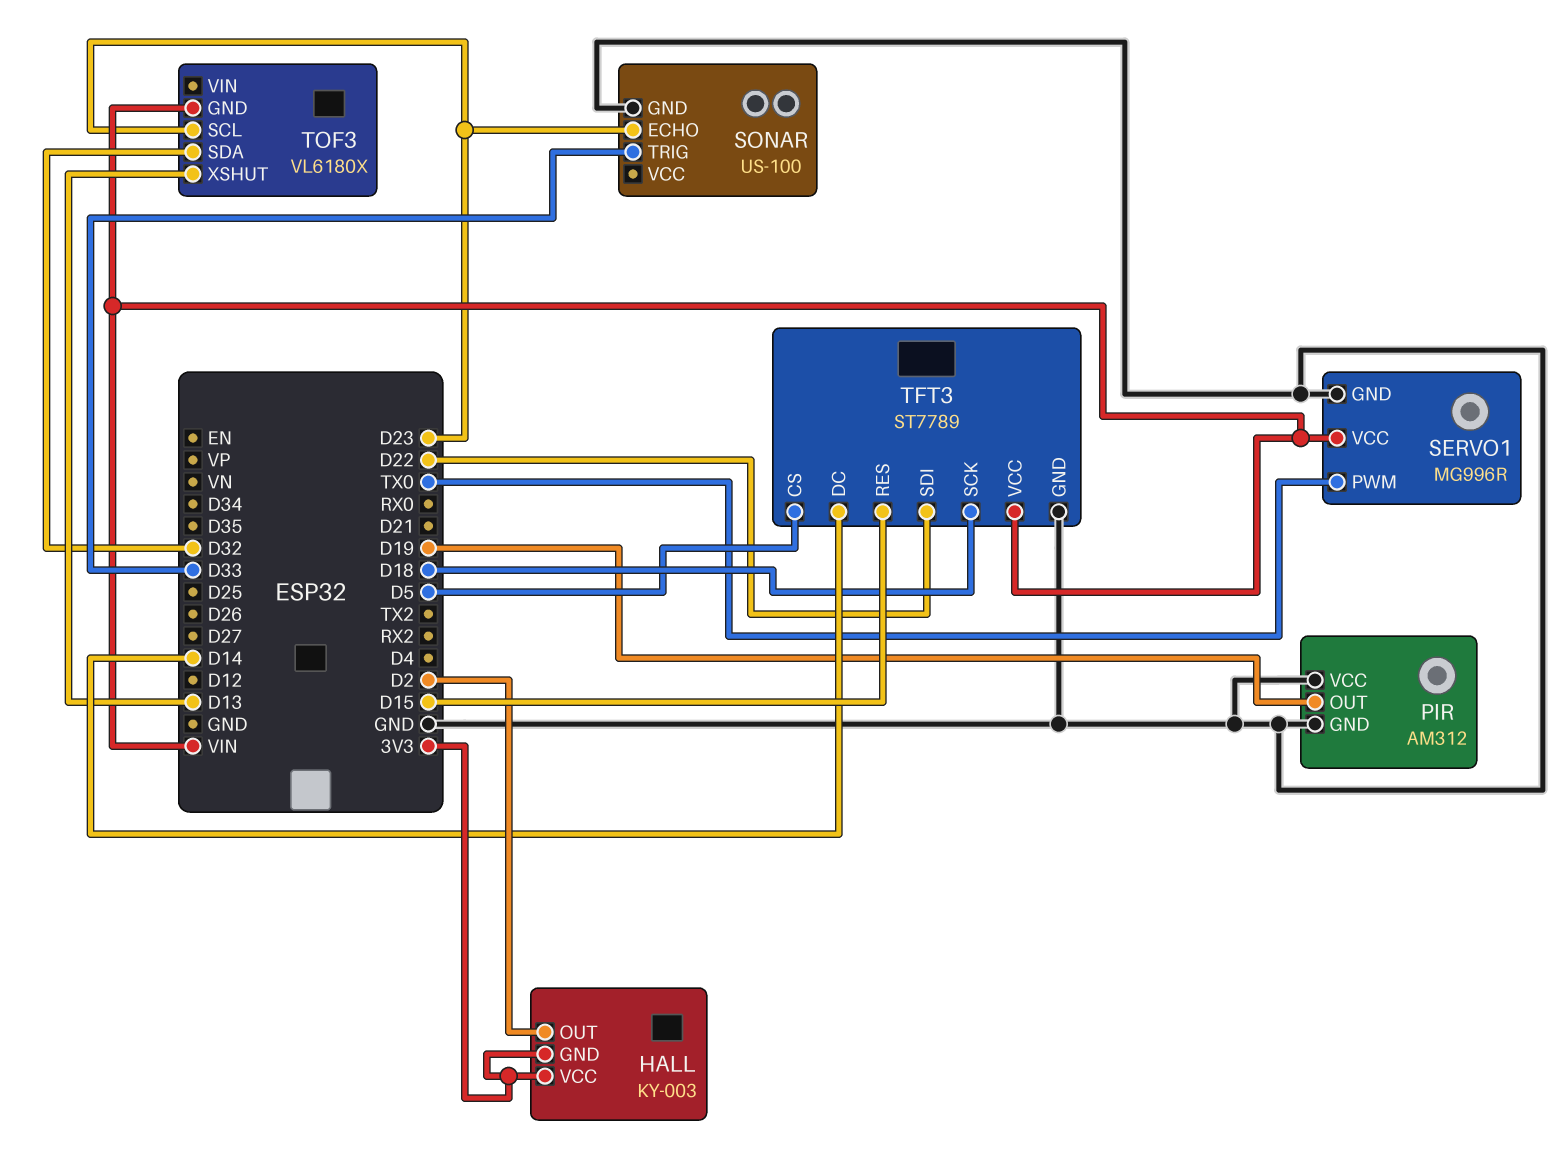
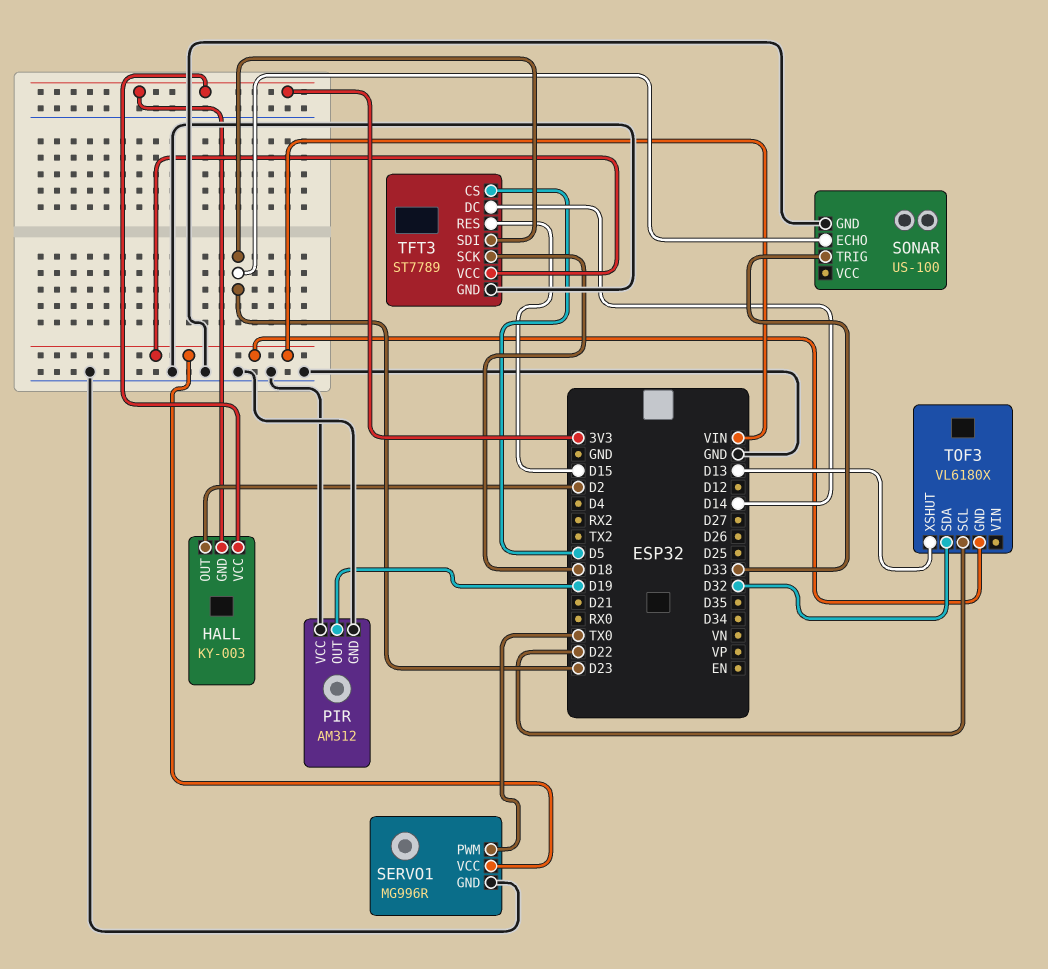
TFT3 pin SDI: D22 -> D23
TOF3 pin SCL: D23 -> D22

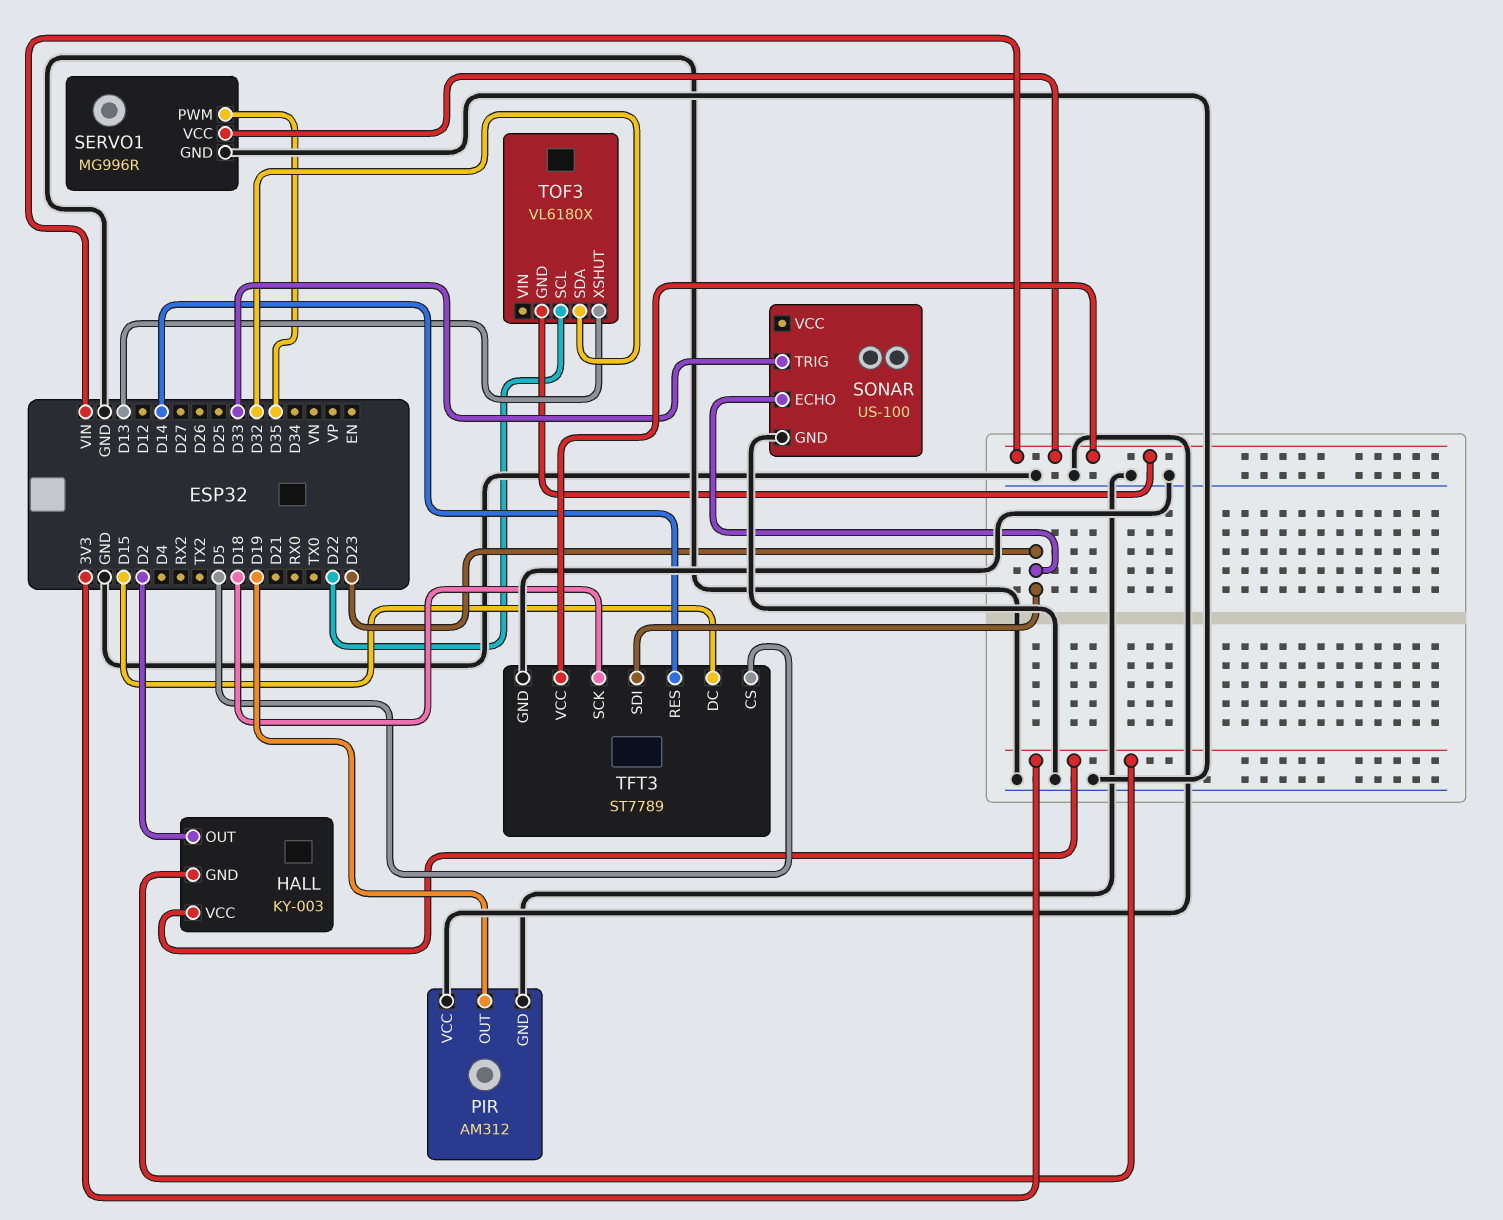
SERVO1 pin PWM: TX0 -> D35
TFT3 pin DC: D14 -> D15
TFT3 pin RES: D15 -> D14

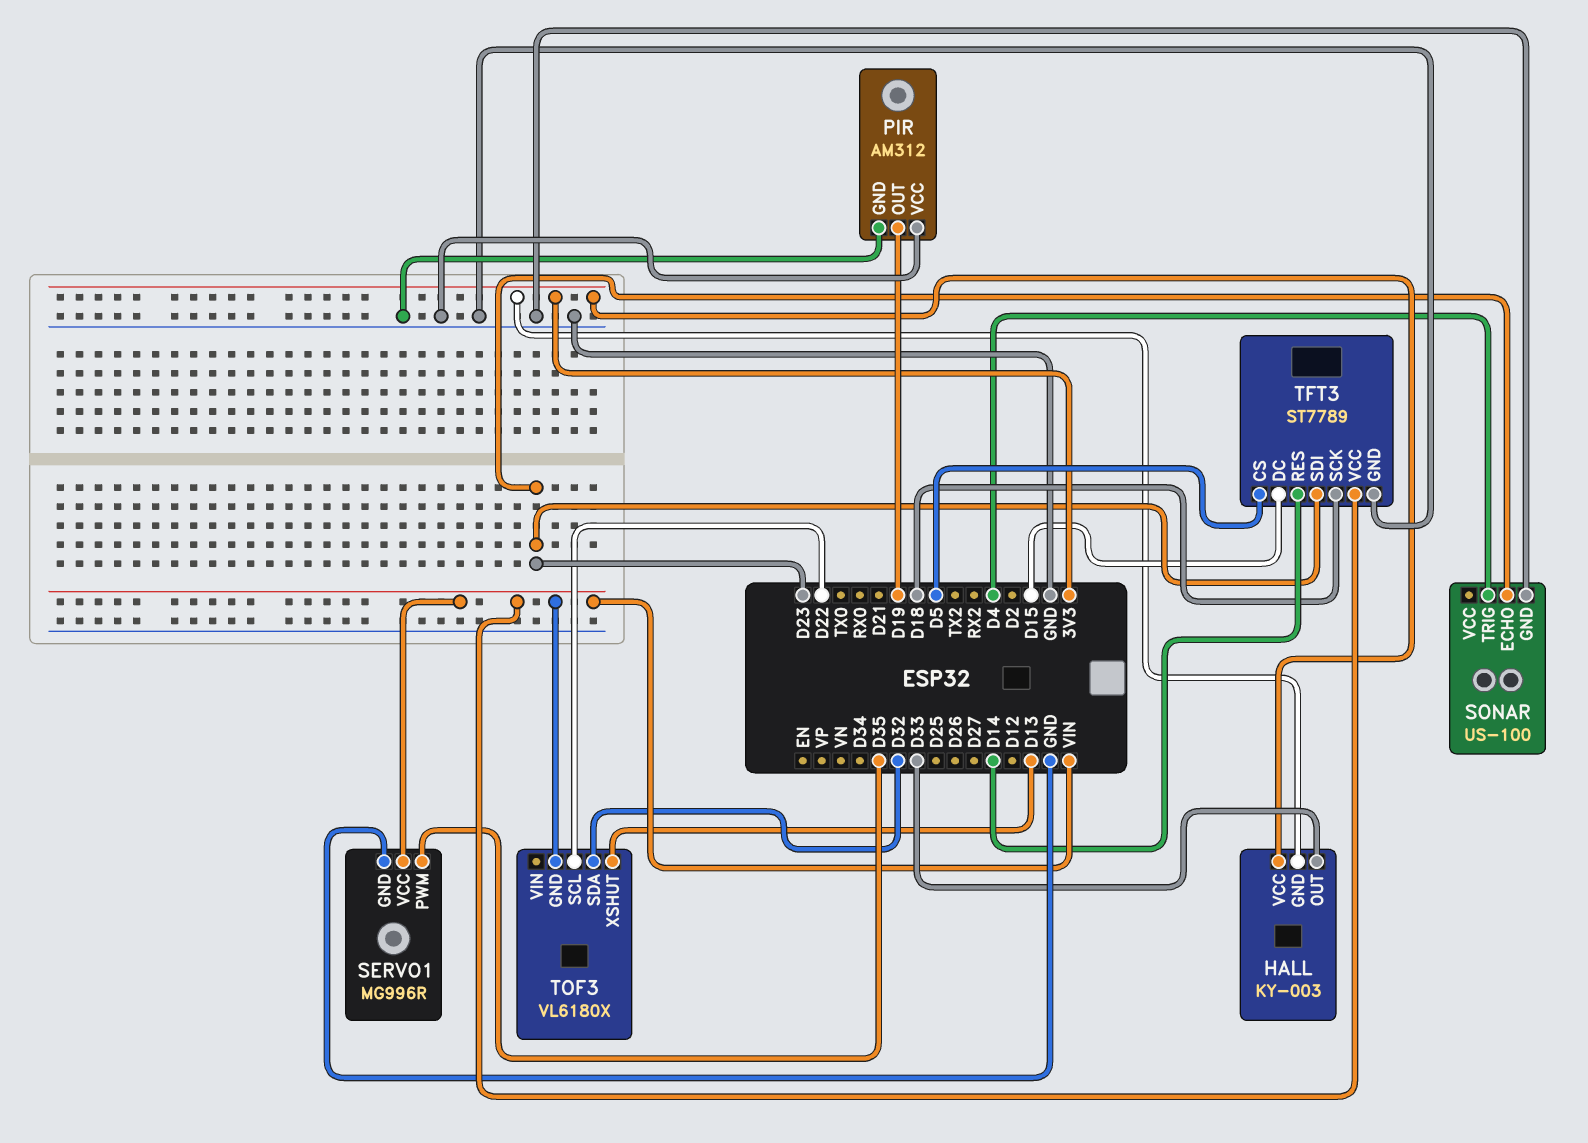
HALL pin OUT: D2 -> D33
SONAR pin TRIG: D33 -> D4

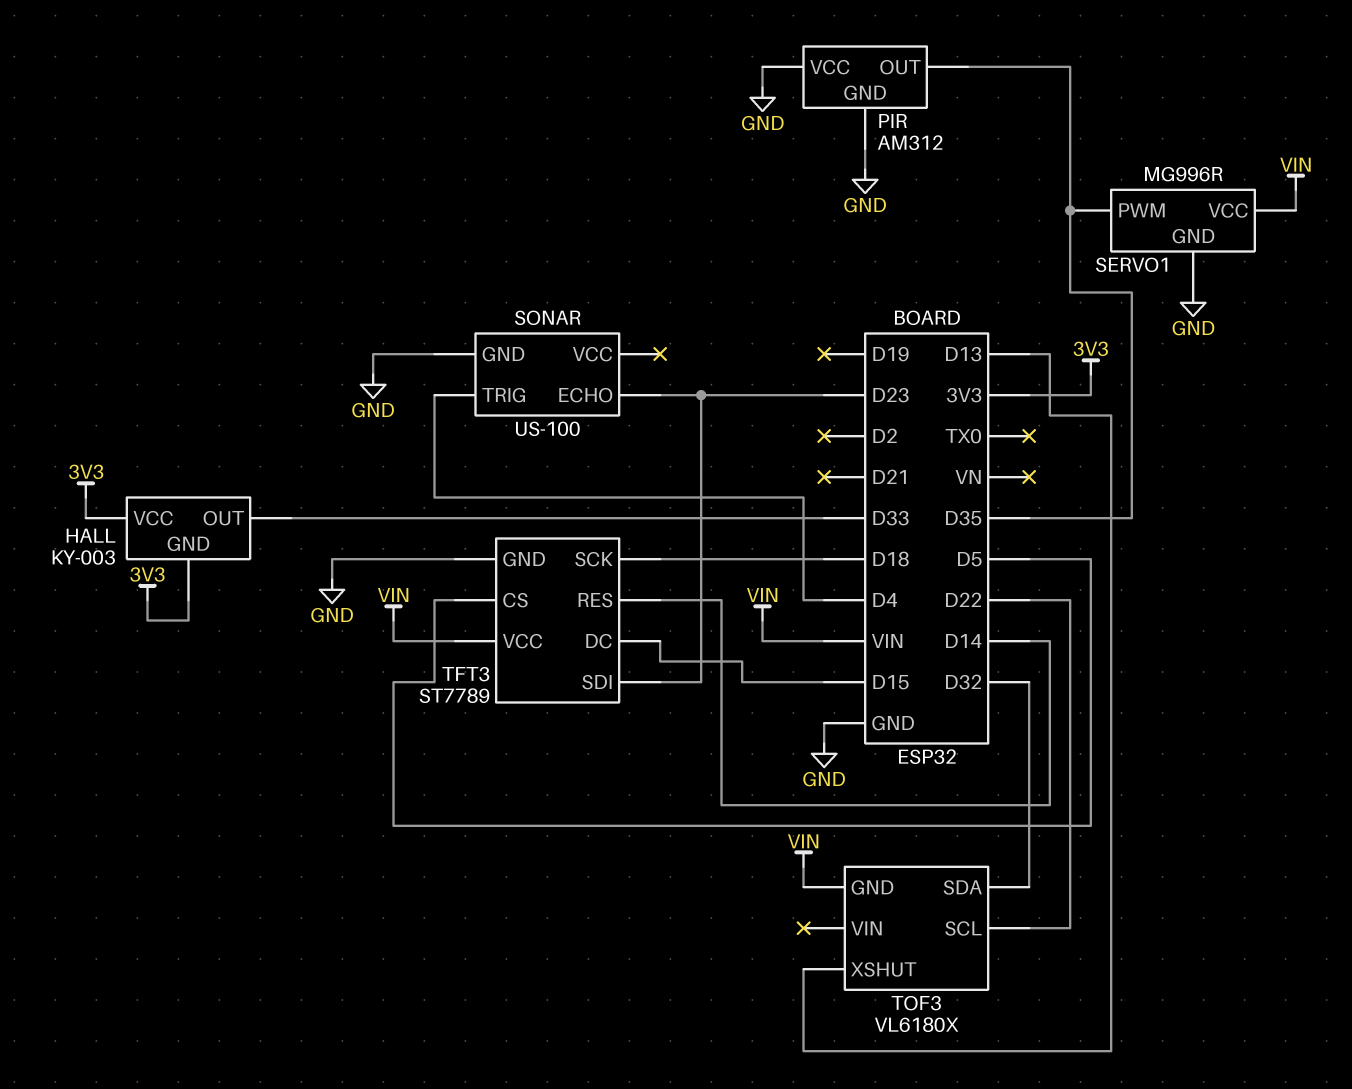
PIR pin OUT: D19 -> D35

